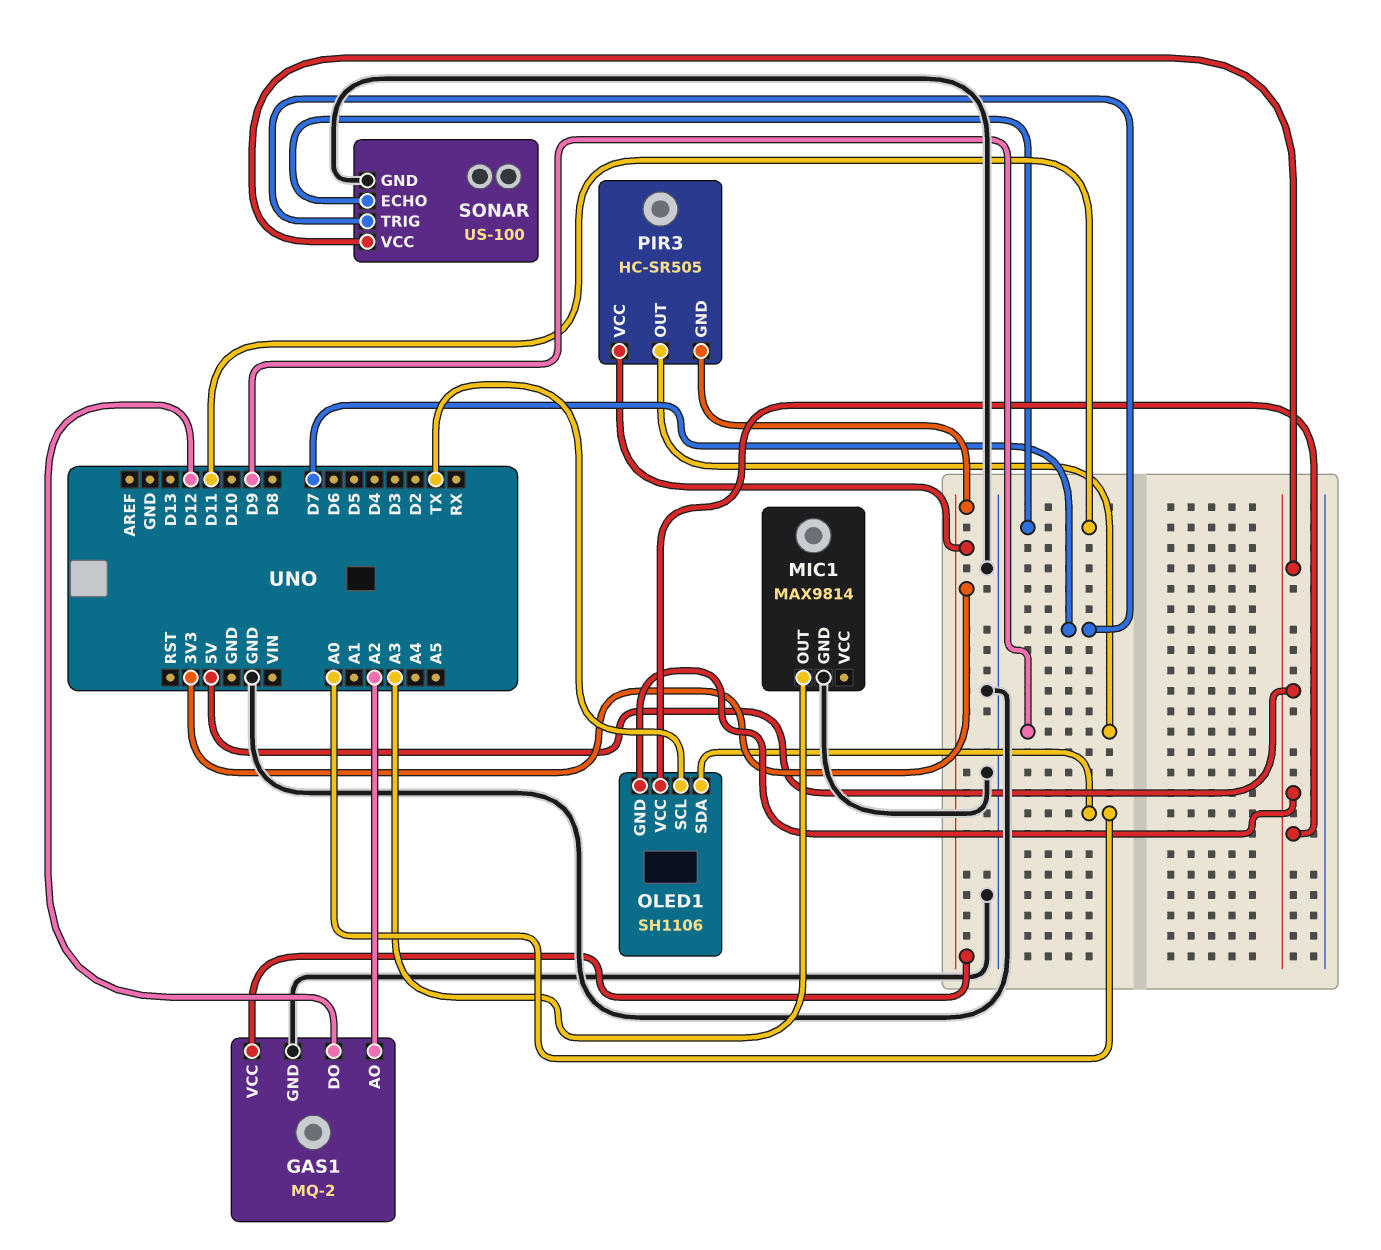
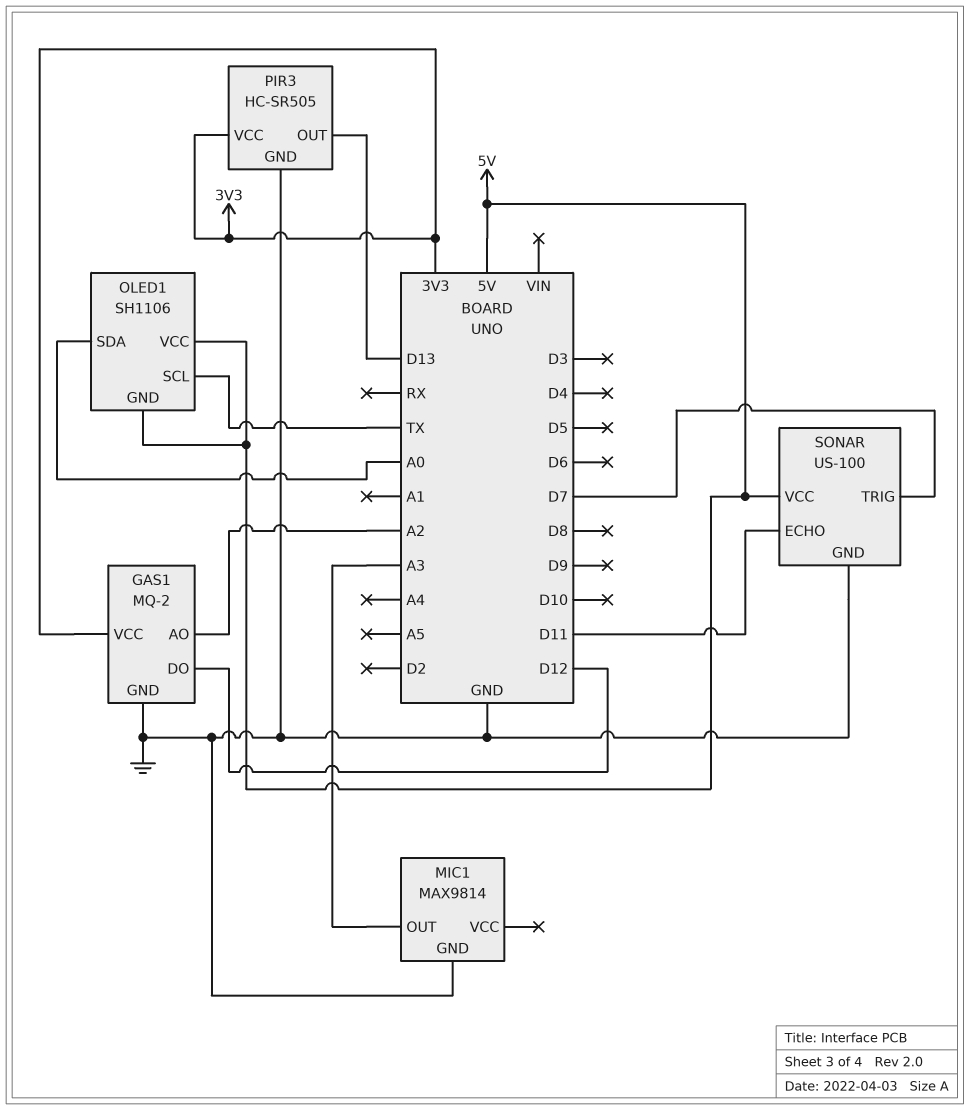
PIR3 pin GND: 3V3 -> GND
PIR3 pin OUT: D9 -> D13

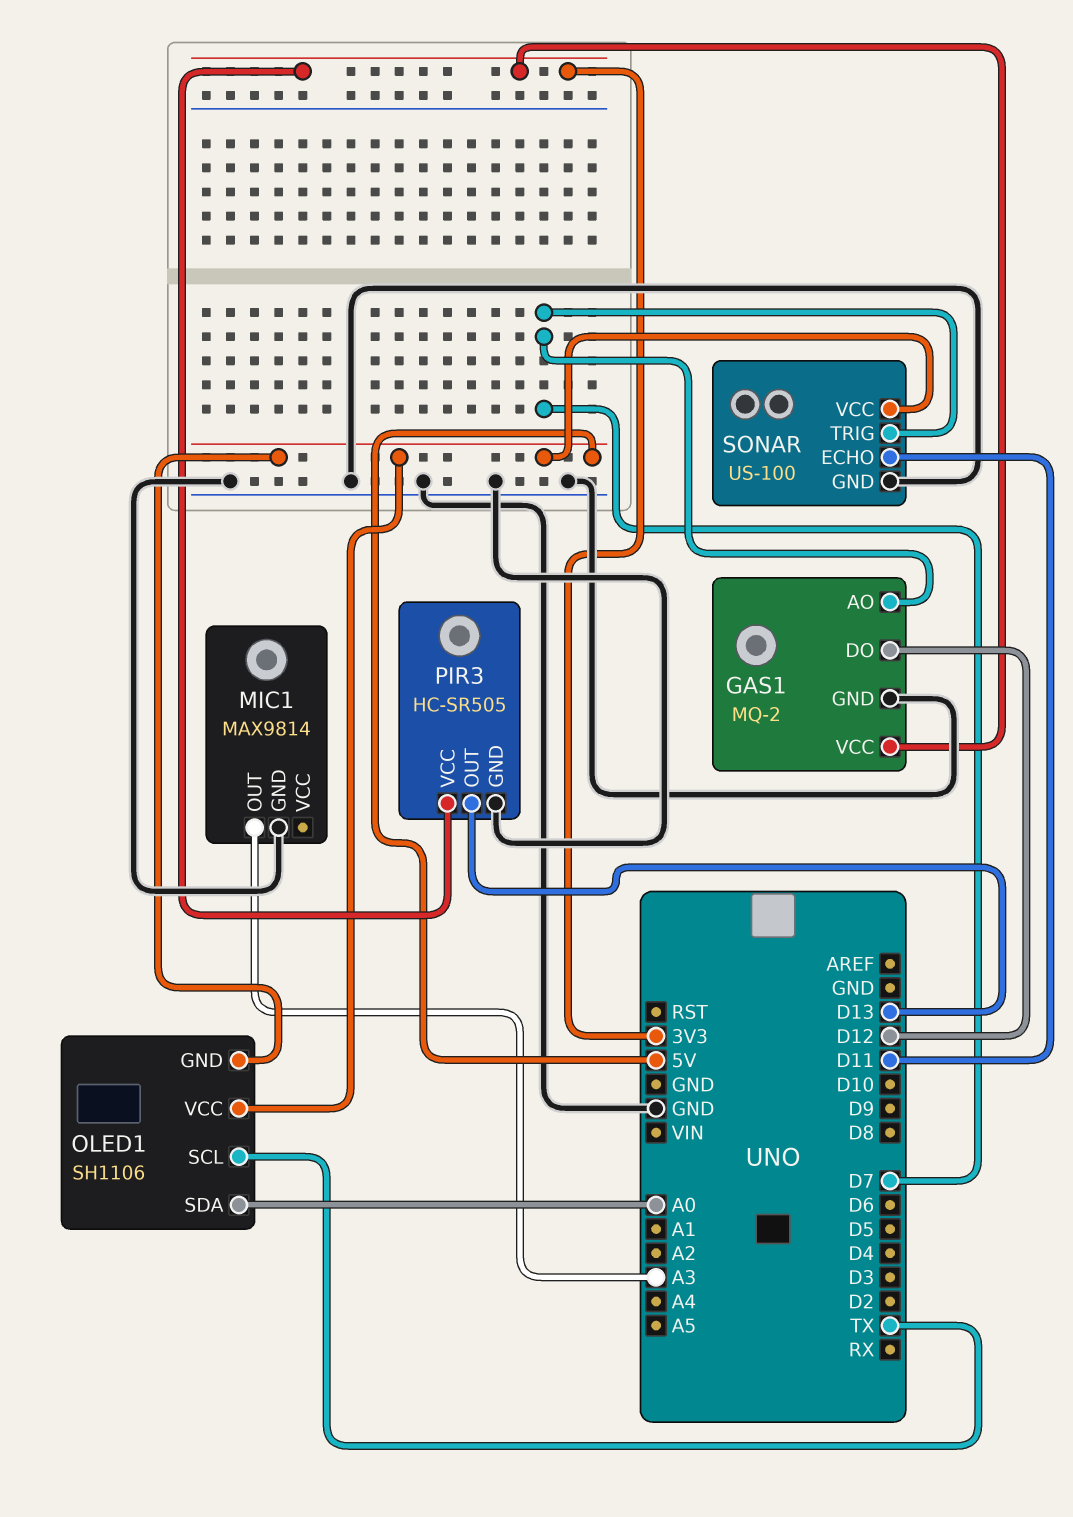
GAS1 pin AO: A2 -> D7

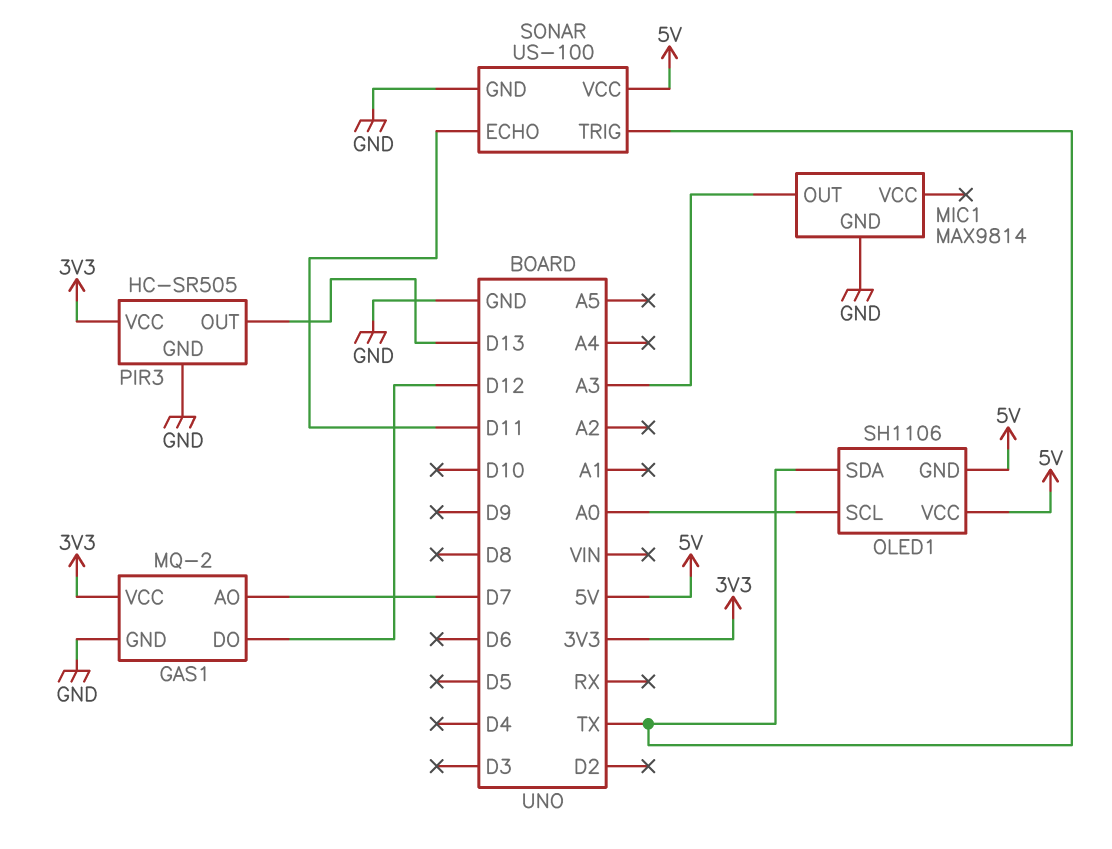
OLED1 pin SCL: TX -> A0
OLED1 pin SDA: A0 -> TX
SONAR pin TRIG: D7 -> TX

